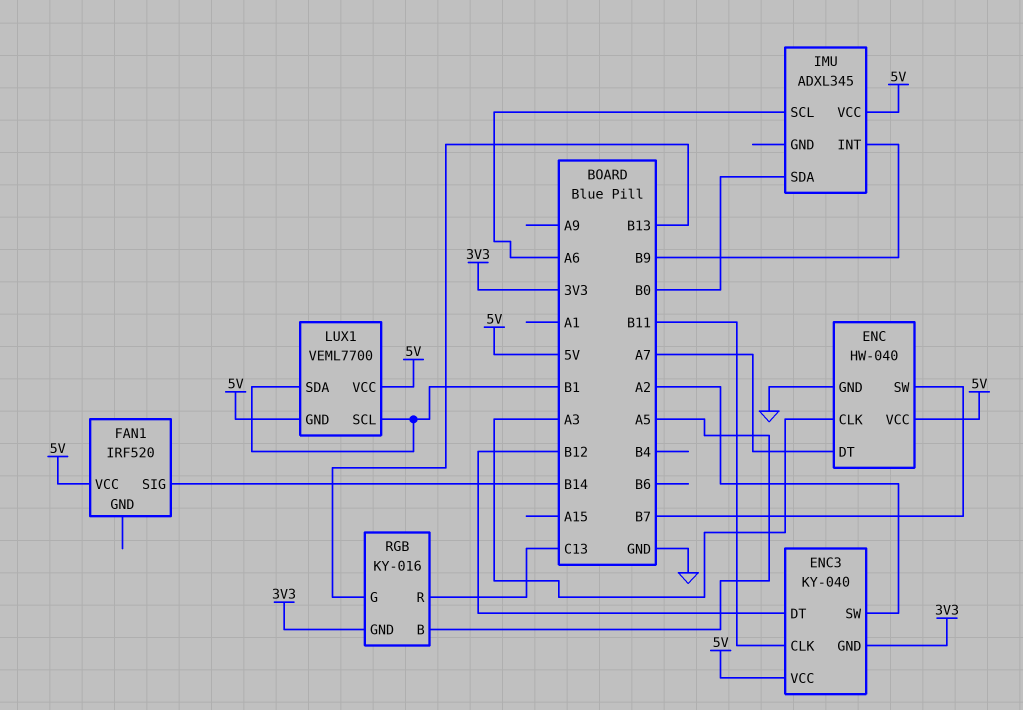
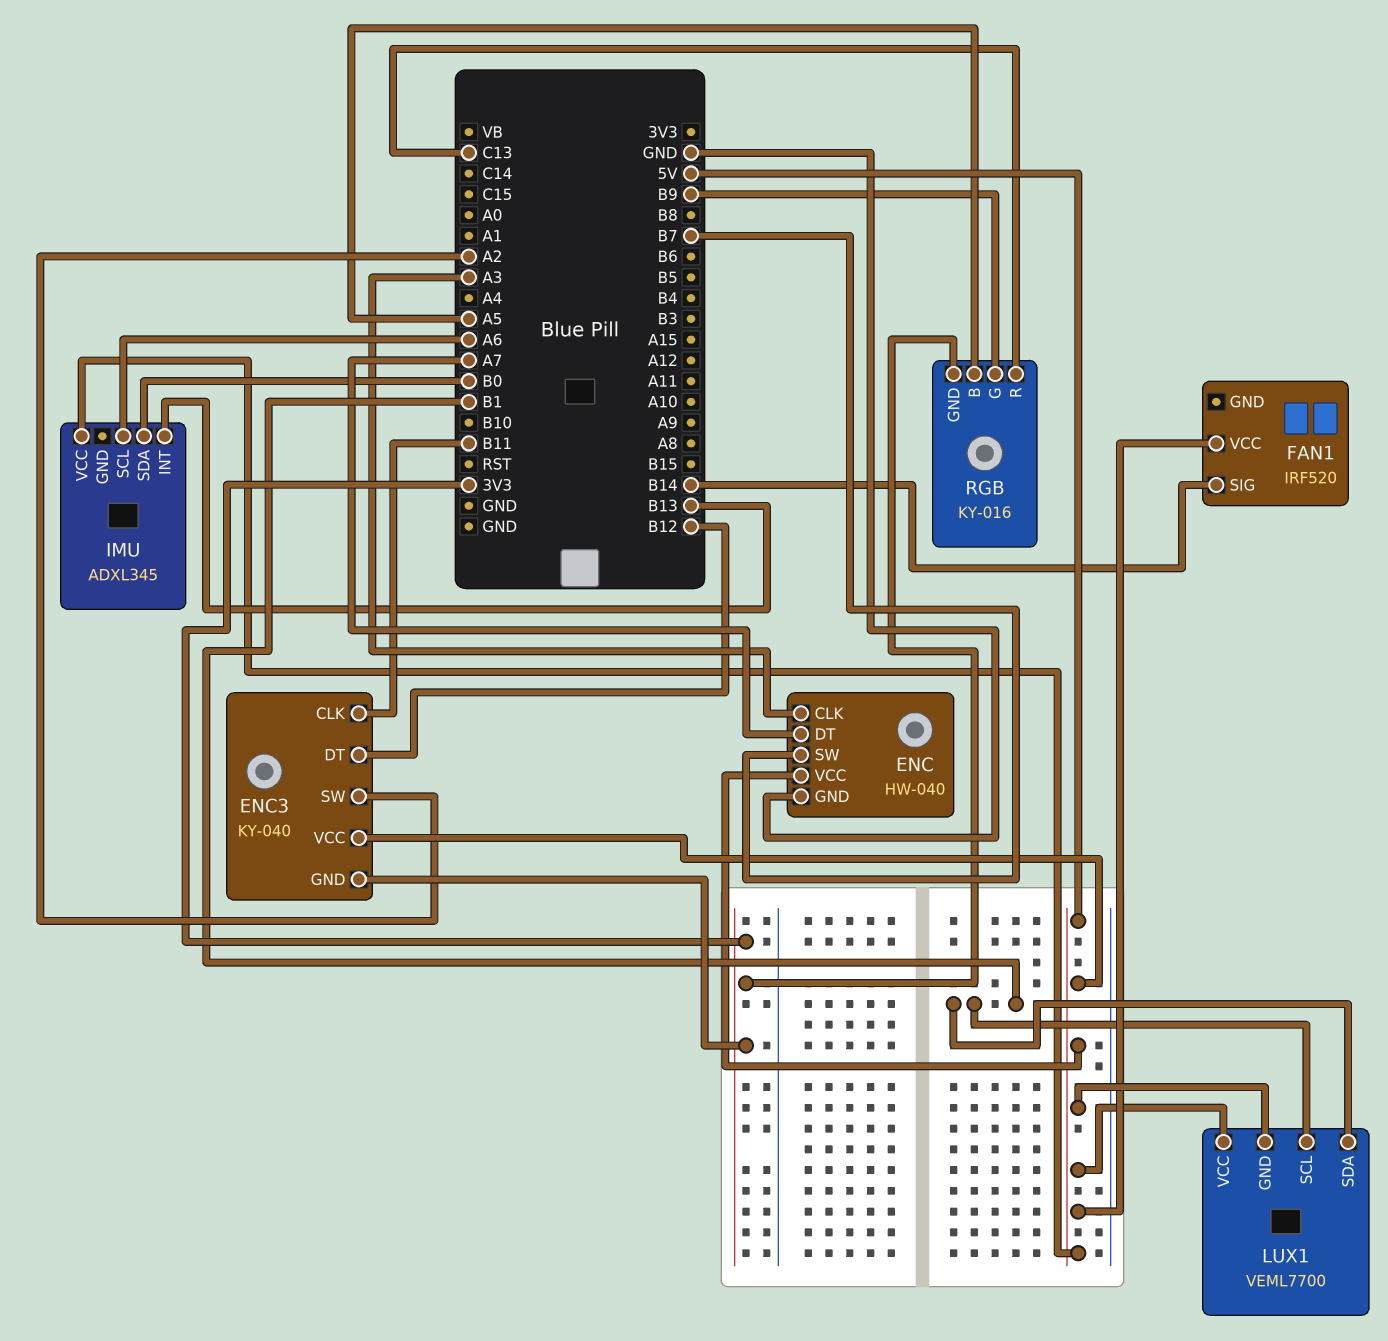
IMU pin INT: B9 -> B13
RGB pin G: B13 -> B9

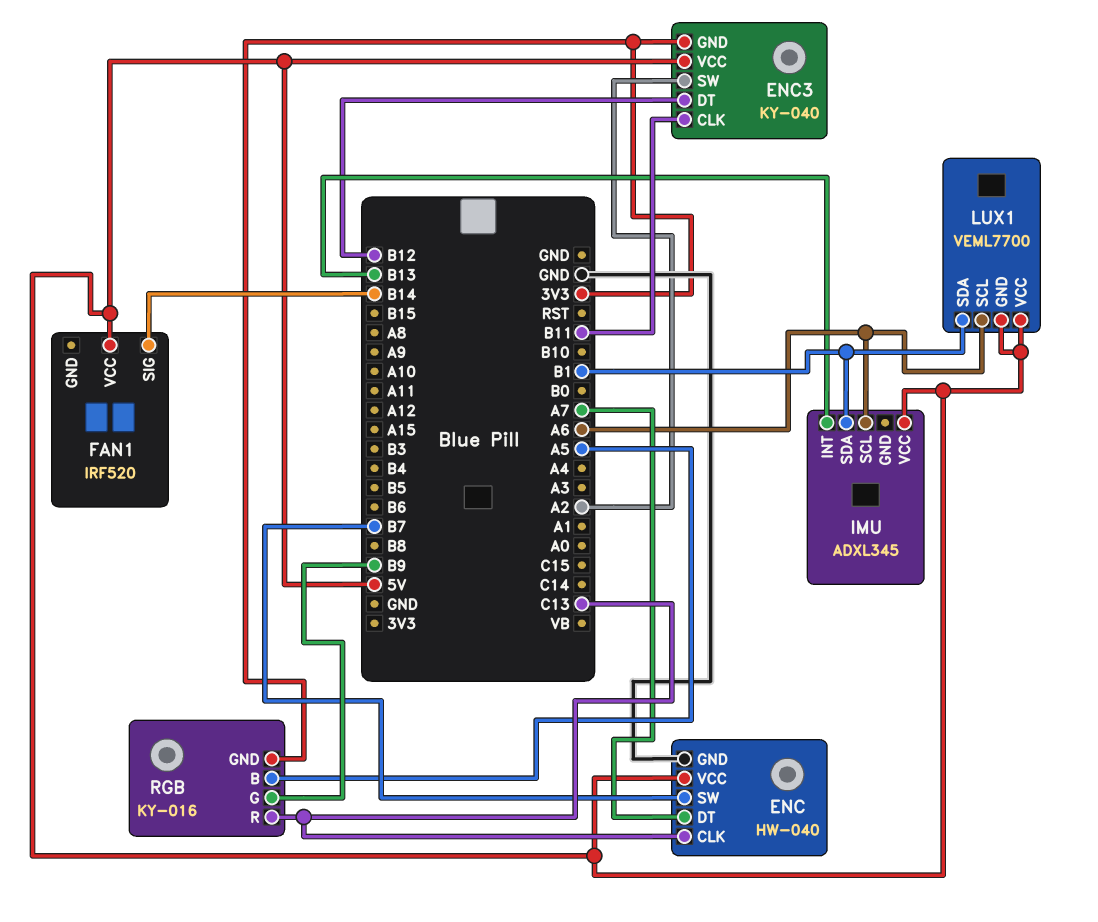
ENC pin CLK: A3 -> C13
IMU pin SDA: B0 -> B1
LUX1 pin SCL: B1 -> A6

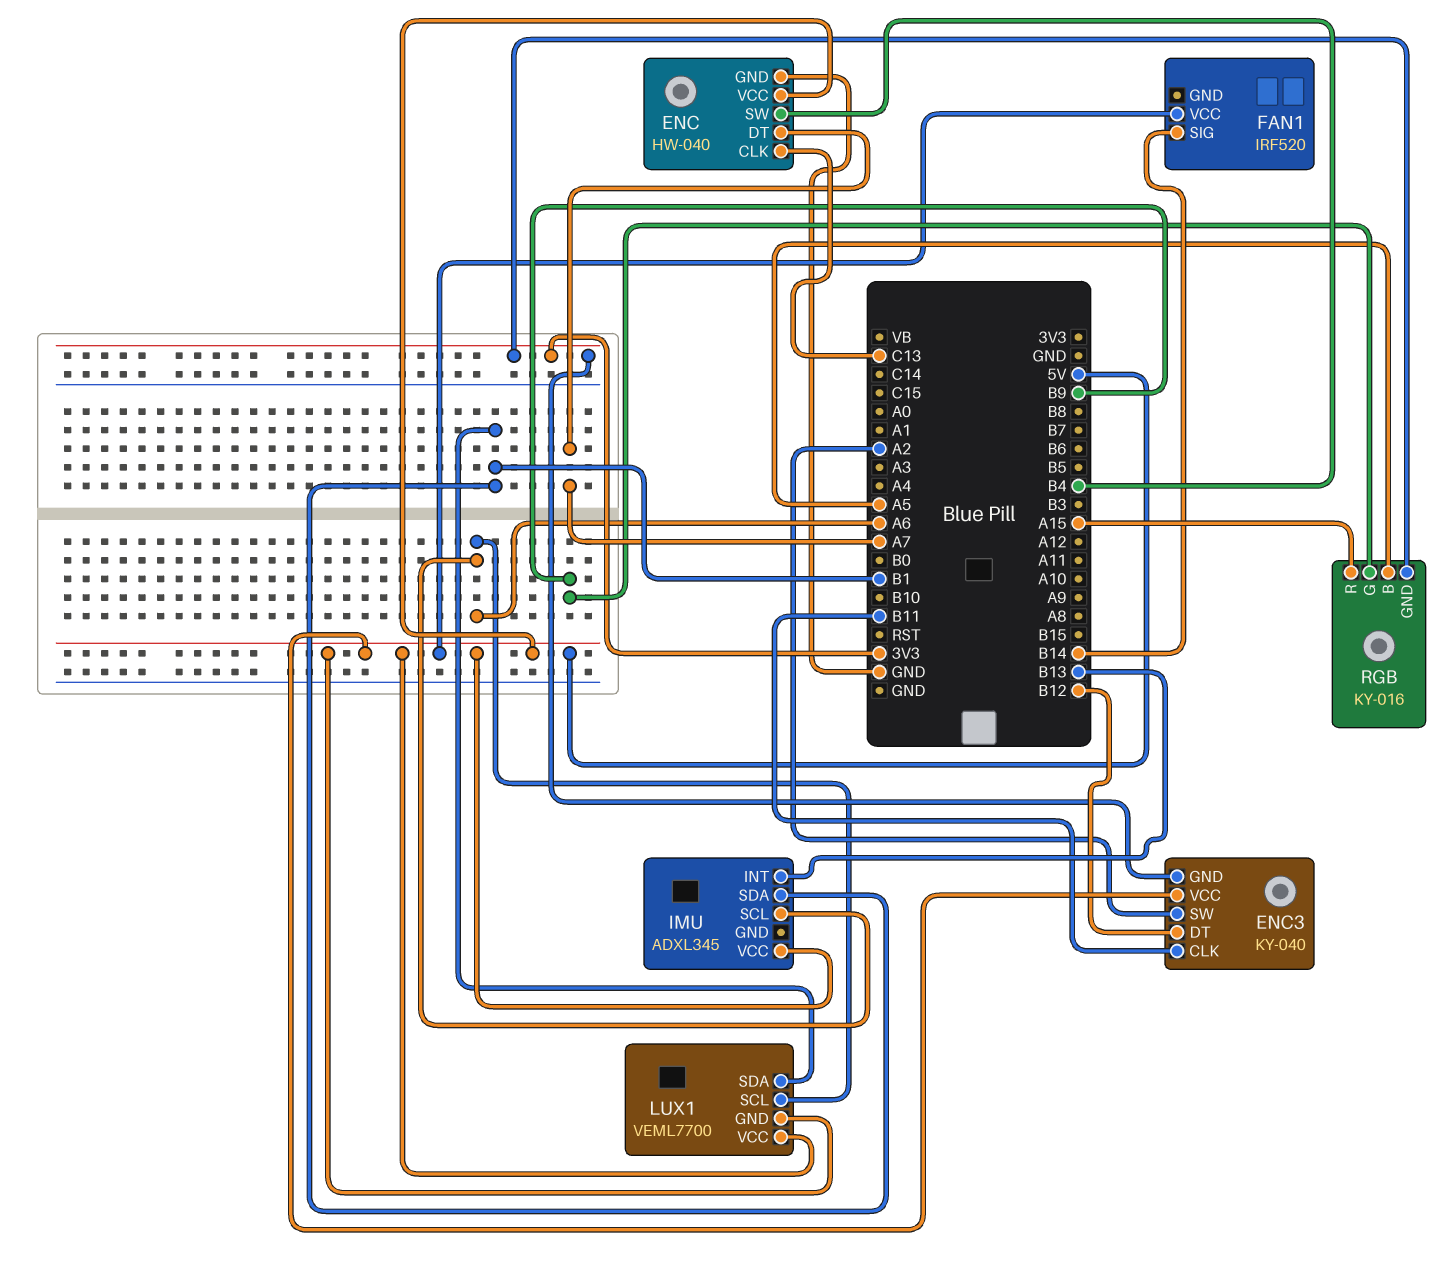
ENC pin SW: B7 -> B4
RGB pin R: C13 -> A15

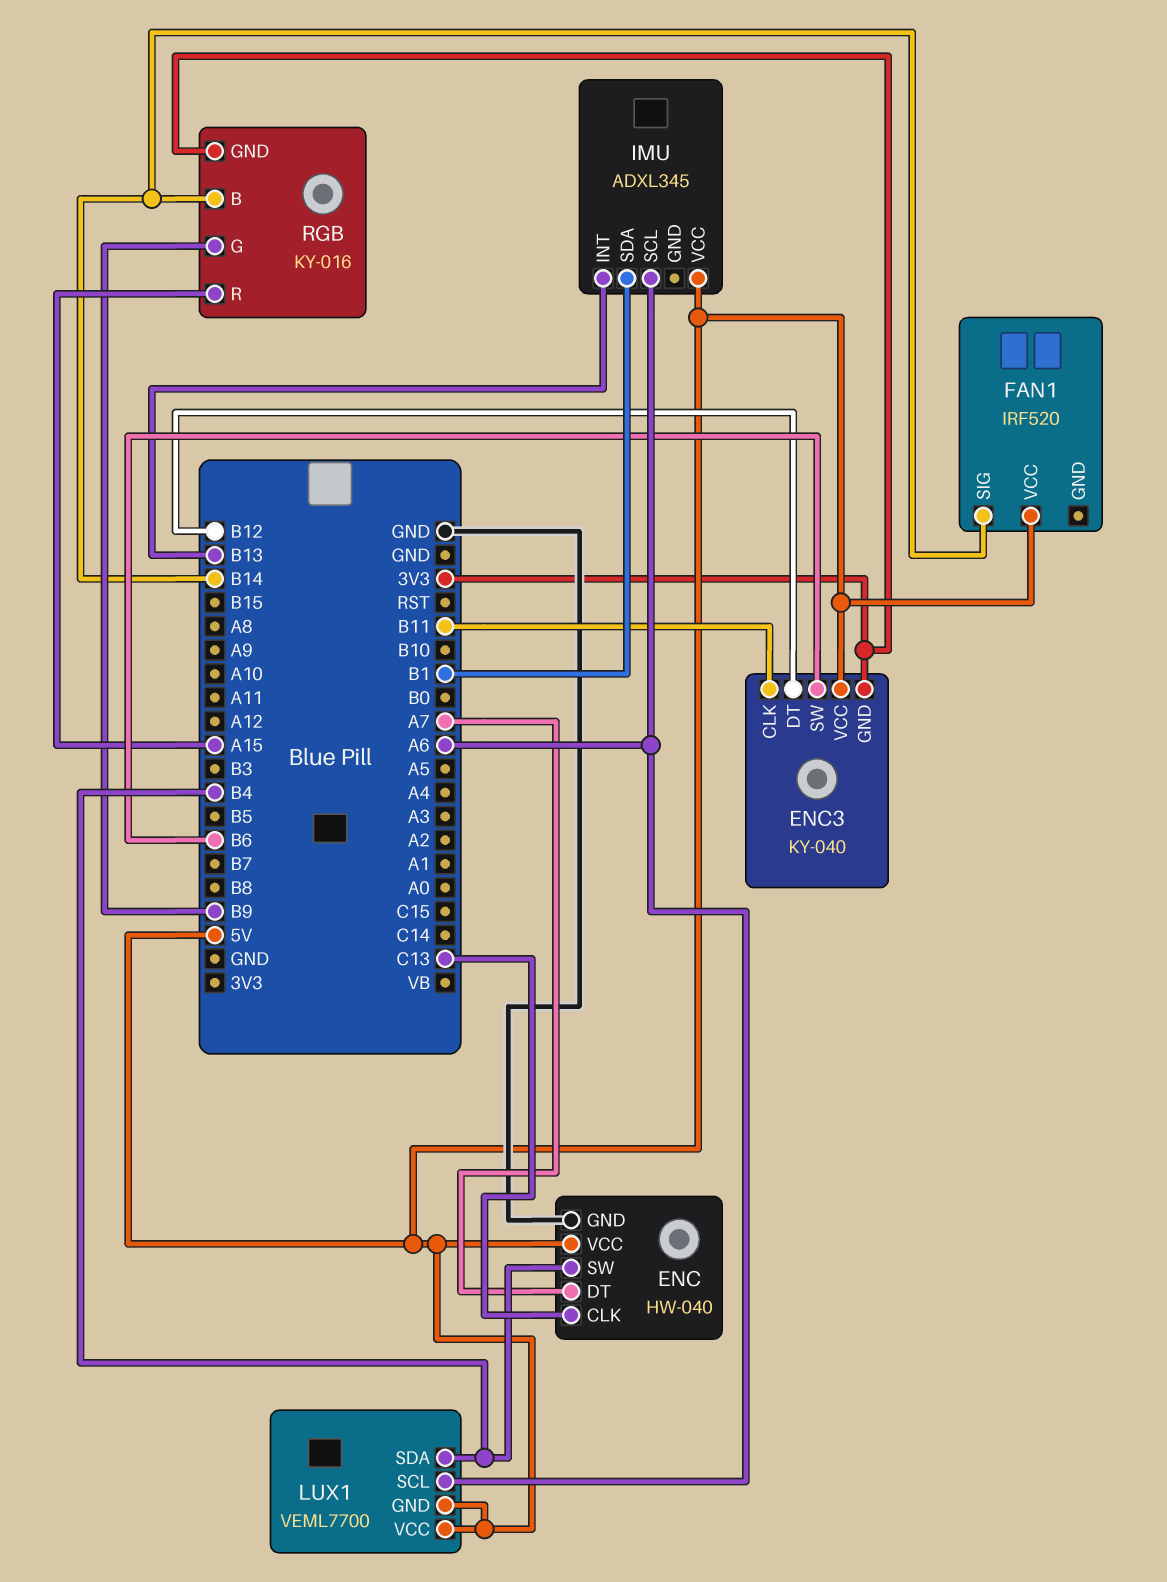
ENC3 pin SW: A2 -> B6
LUX1 pin SDA: B1 -> B4
RGB pin B: A5 -> B14

